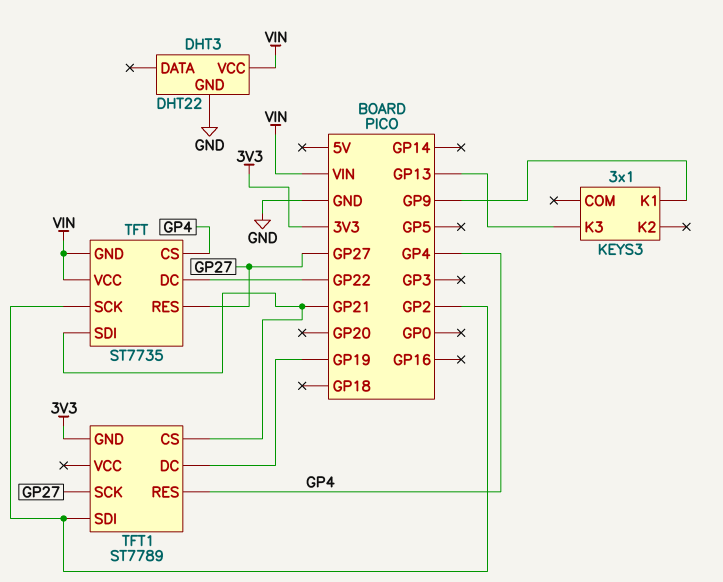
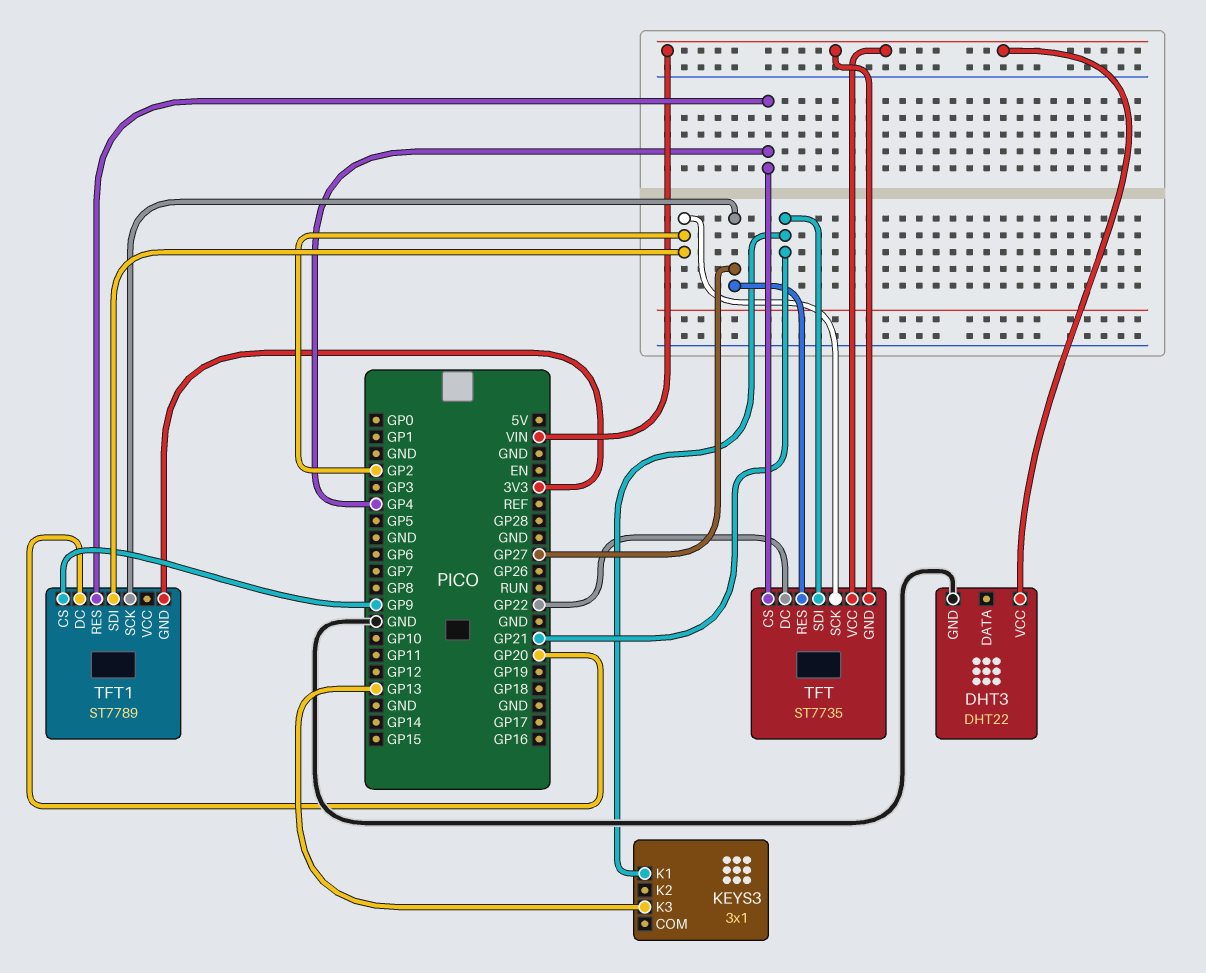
KEYS3 pin K1: GP9 -> GP21
TFT1 pin CS: GP21 -> GP9
TFT1 pin DC: GP19 -> GP20

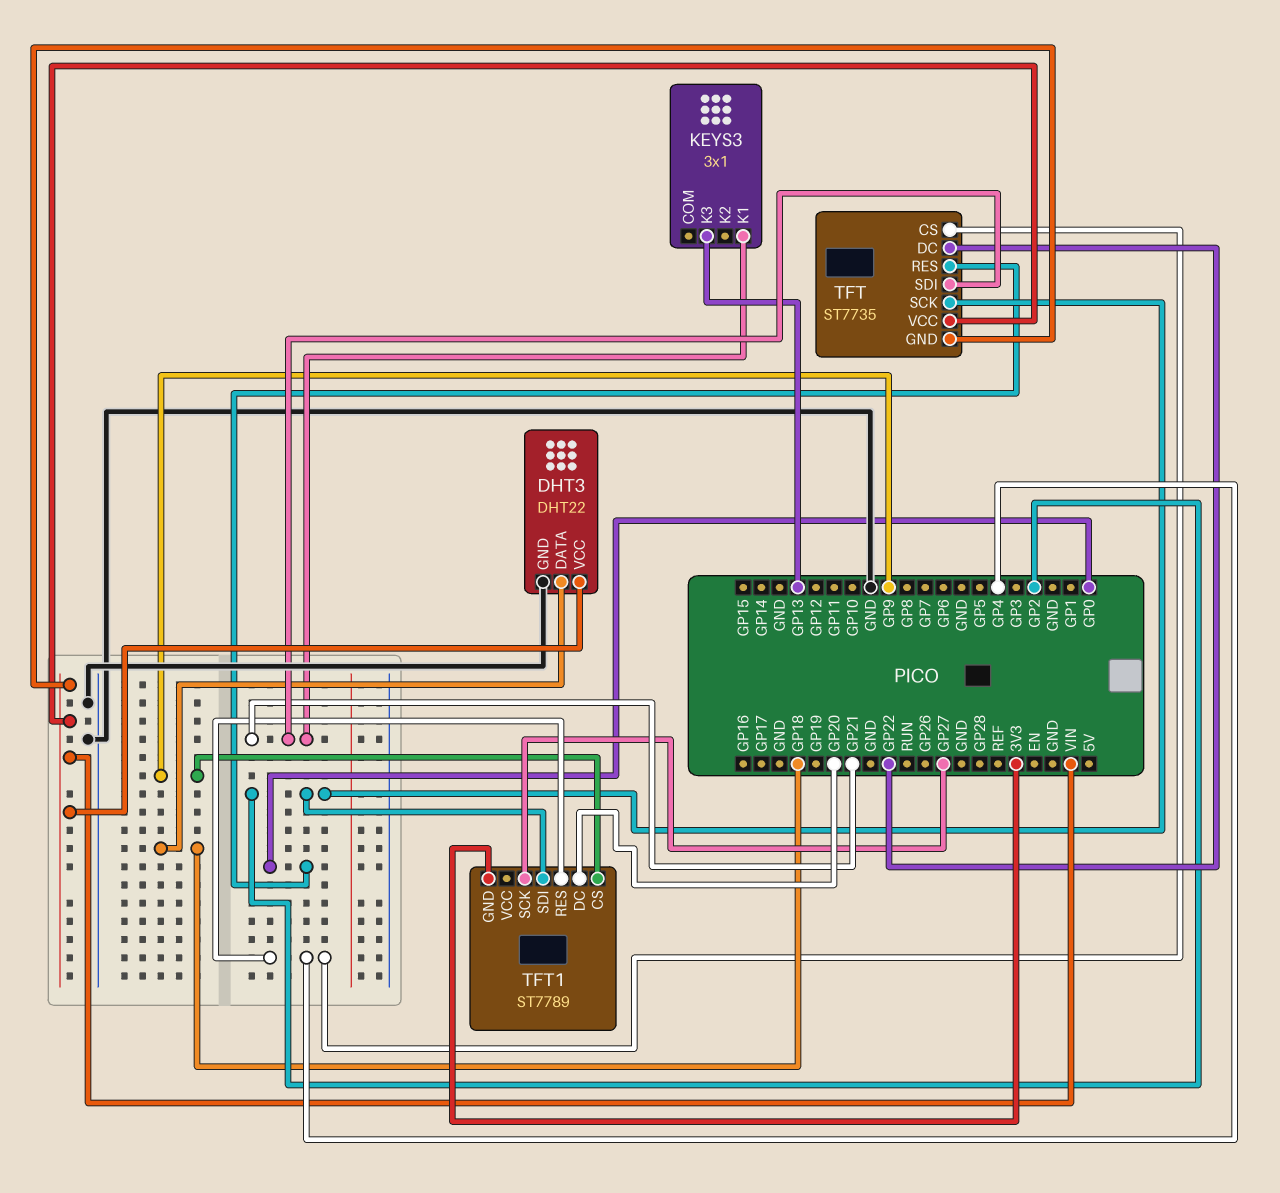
DHT3 pin DATA: none -> GP18
TFT pin RES: GP27 -> GP0

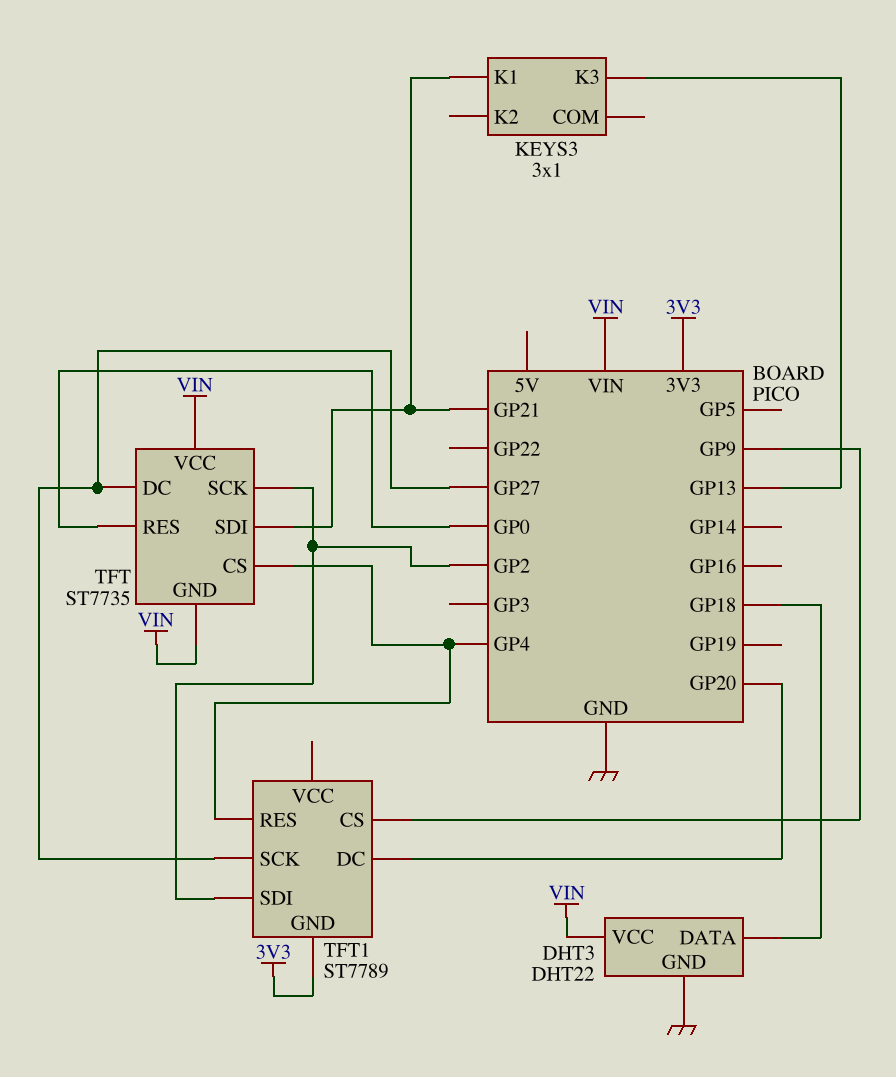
TFT pin DC: GP22 -> GP27

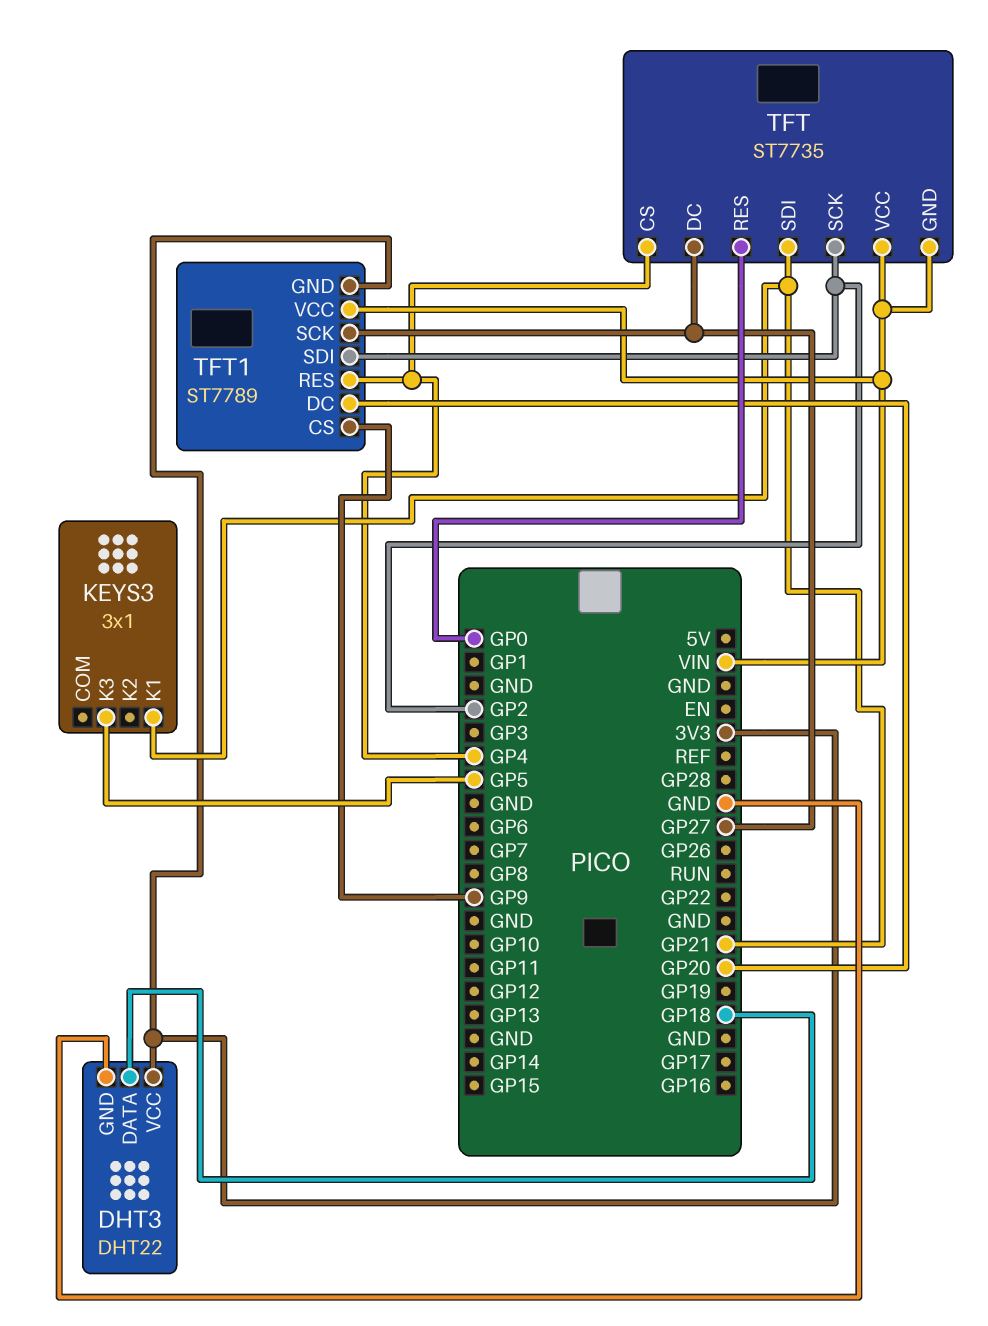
DHT3 pin VCC: VIN -> 3V3
KEYS3 pin K3: GP13 -> GP5
TFT1 pin VCC: none -> VIN

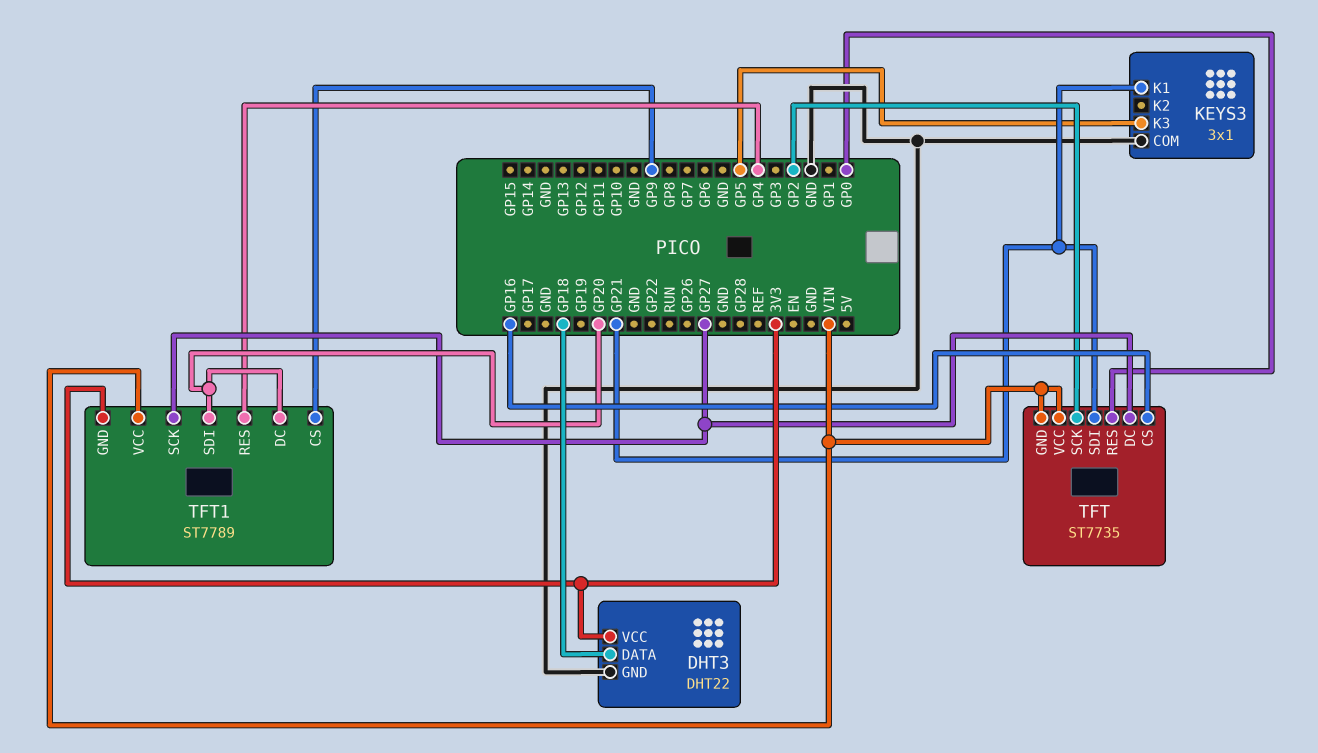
KEYS3 pin COM: none -> GND
TFT pin CS: GP4 -> GP16
TFT1 pin SDI: GP2 -> GP20

